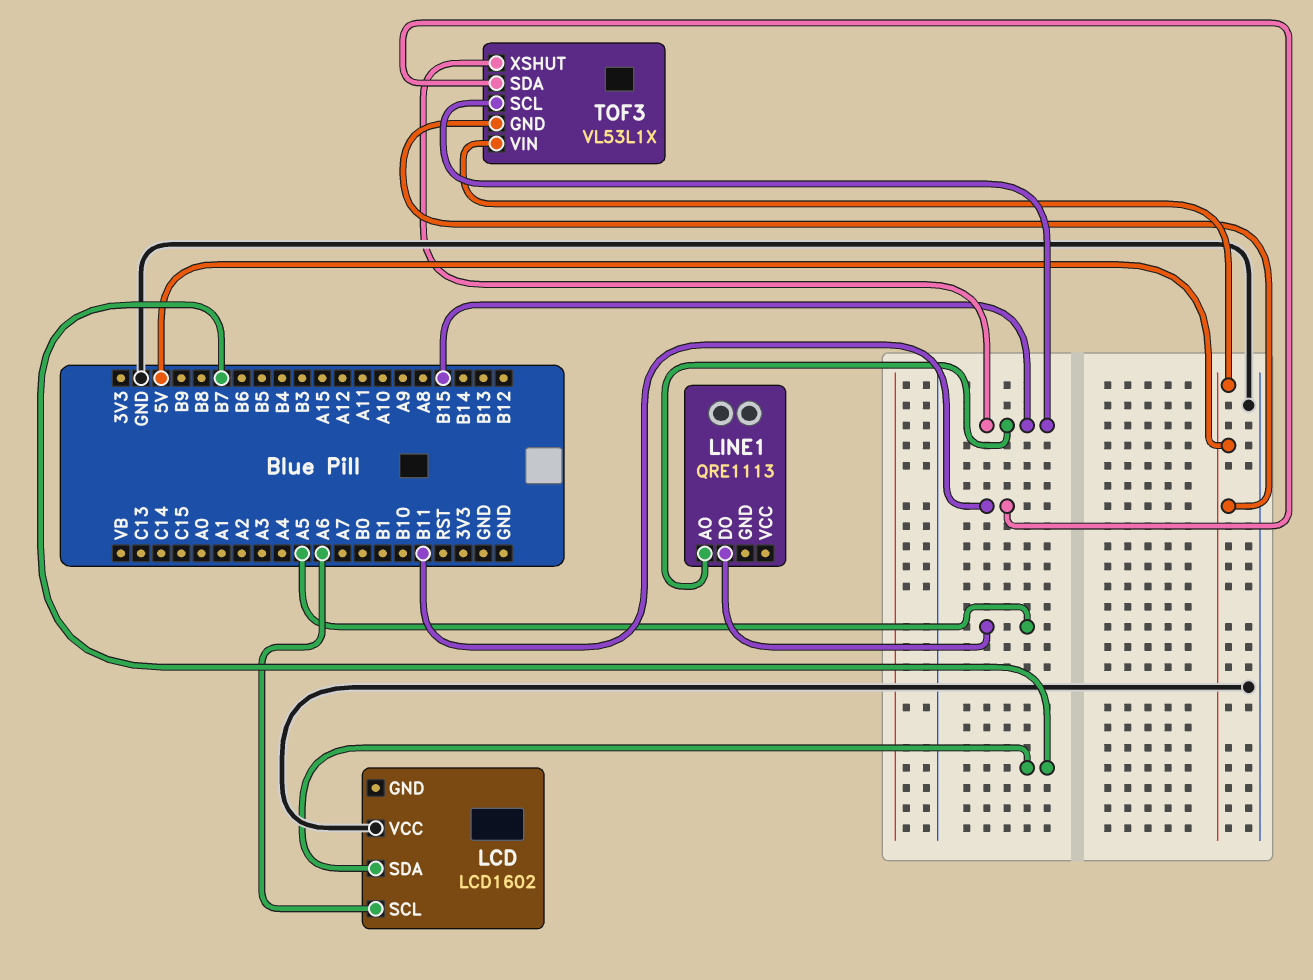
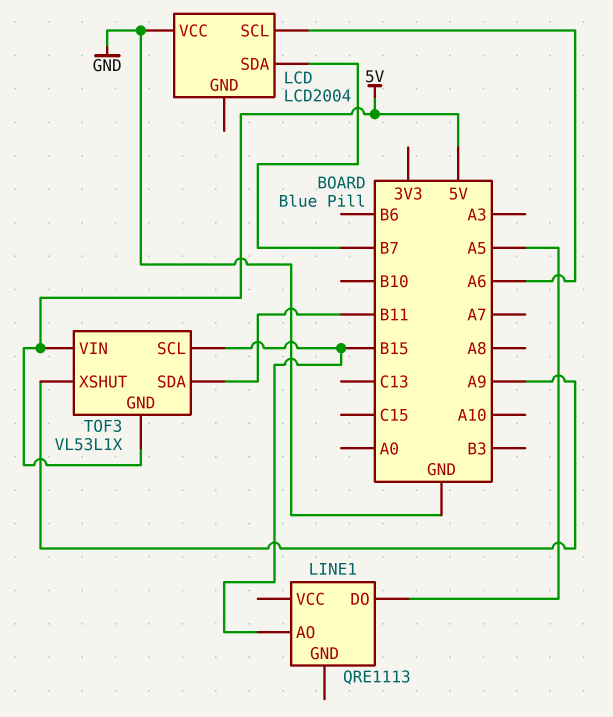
LCD: LCD1602 -> LCD2004
TOF3 pin XSHUT: B15 -> A9

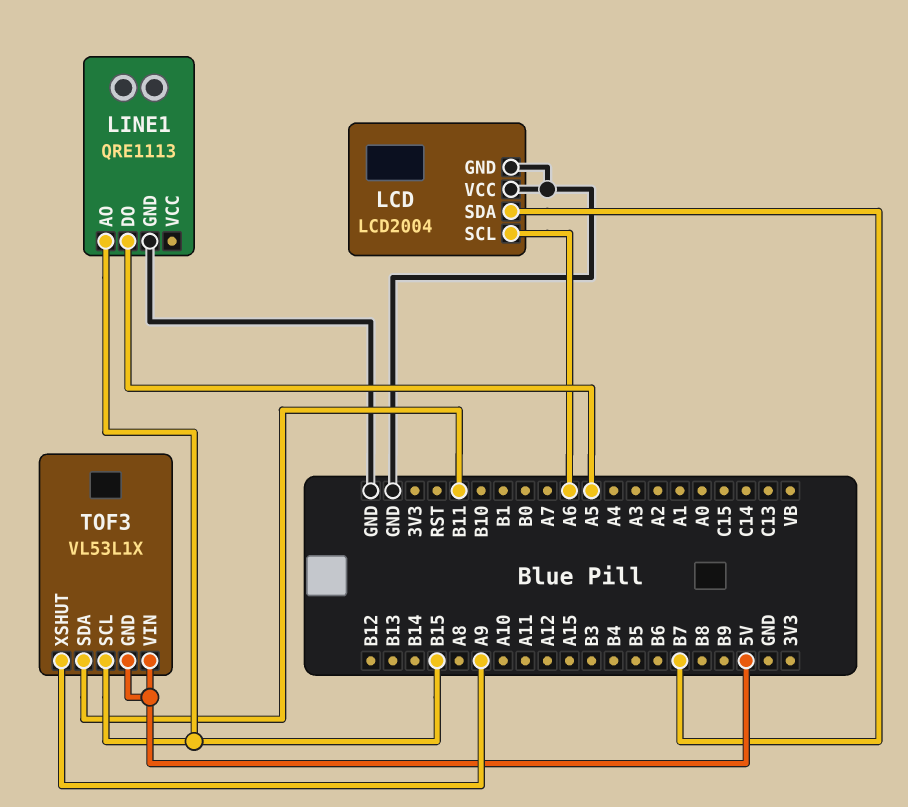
LCD pin GND: none -> GND
LINE1 pin GND: none -> GND

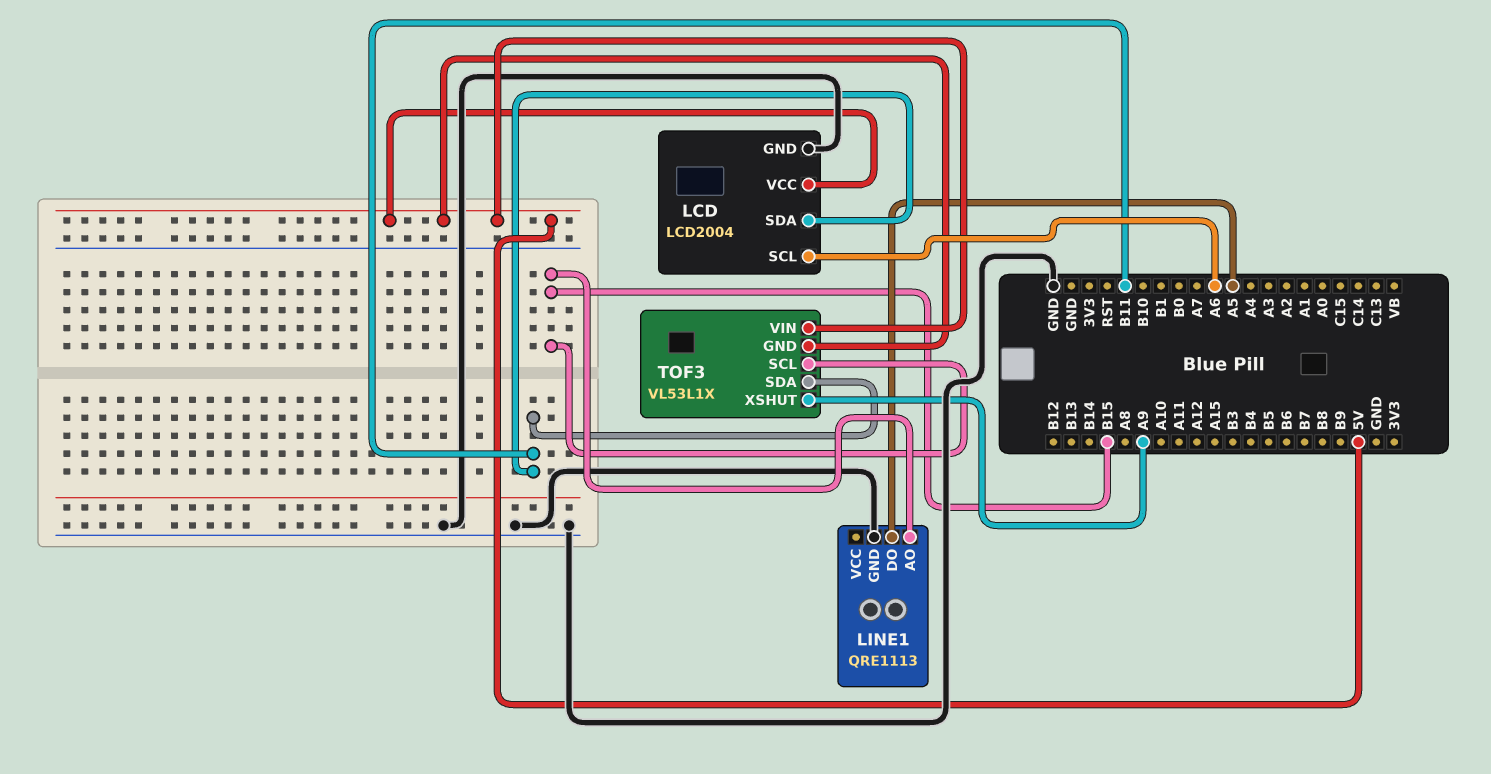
LCD pin SDA: B7 -> B11
LCD pin VCC: GND -> 5V

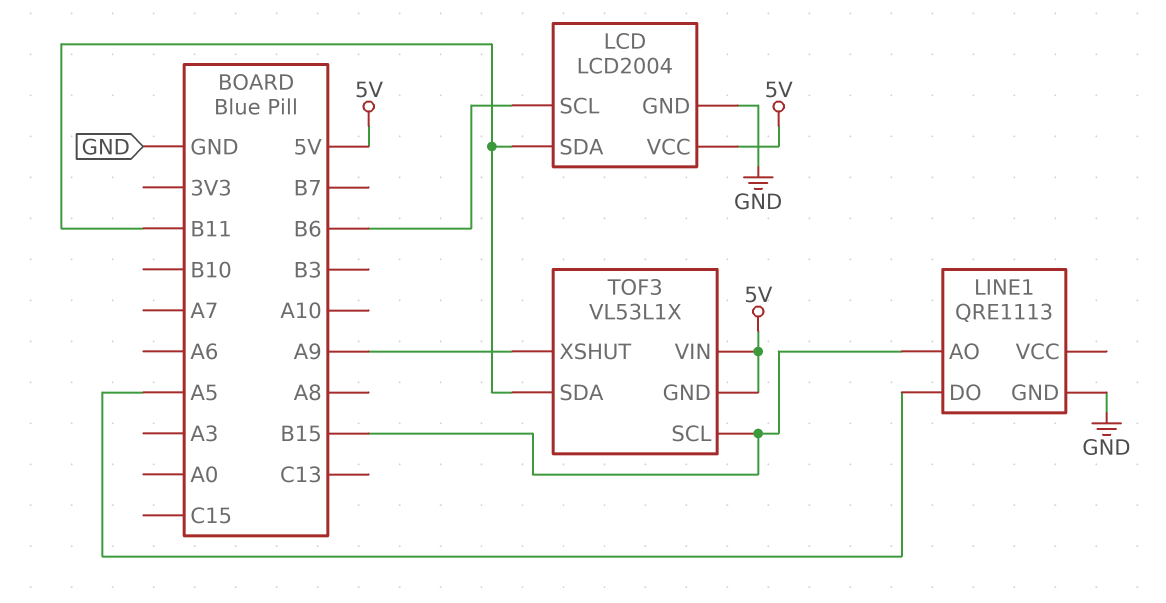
LCD pin SCL: A6 -> B6

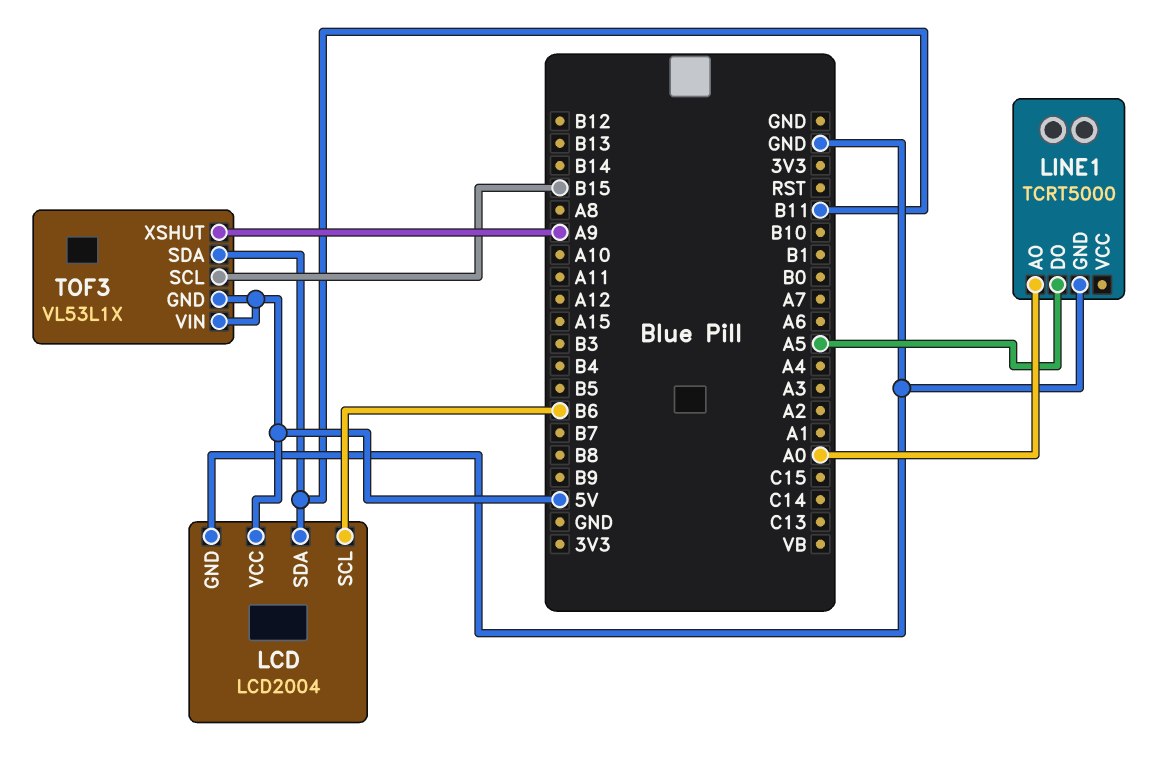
LINE1: QRE1113 -> TCRT5000
LINE1 pin AO: B15 -> A0

